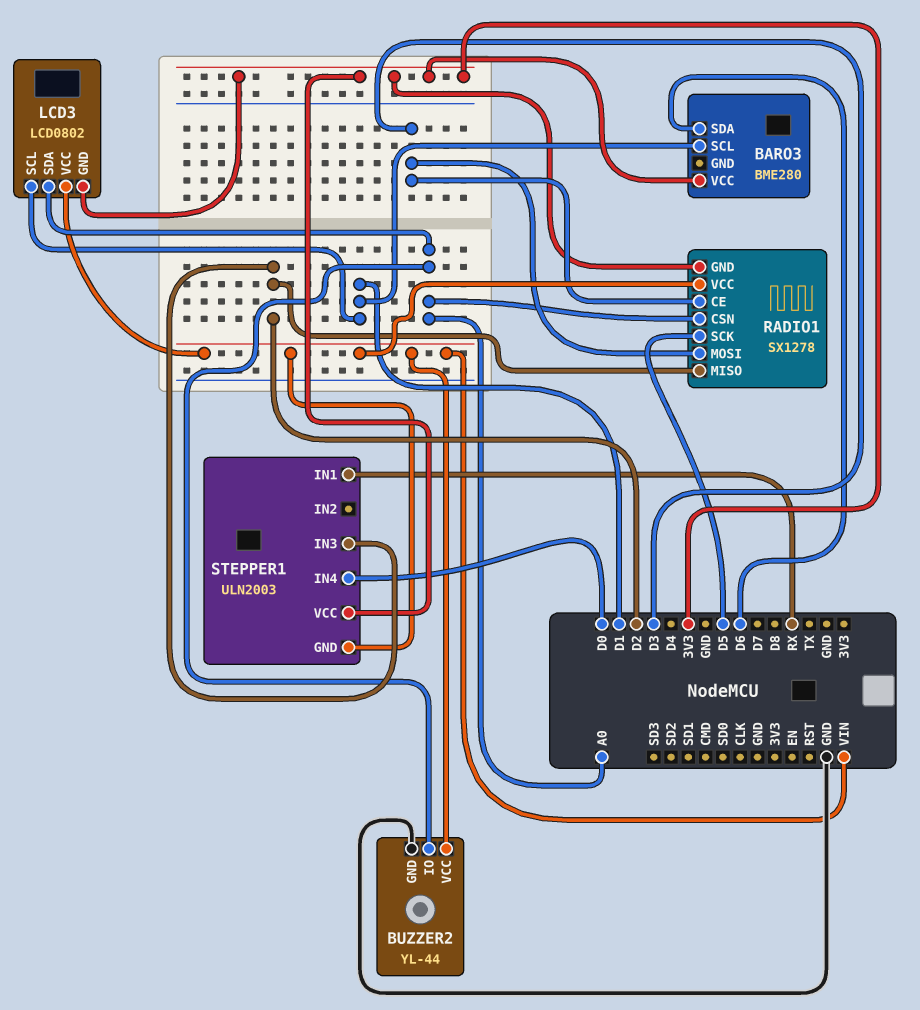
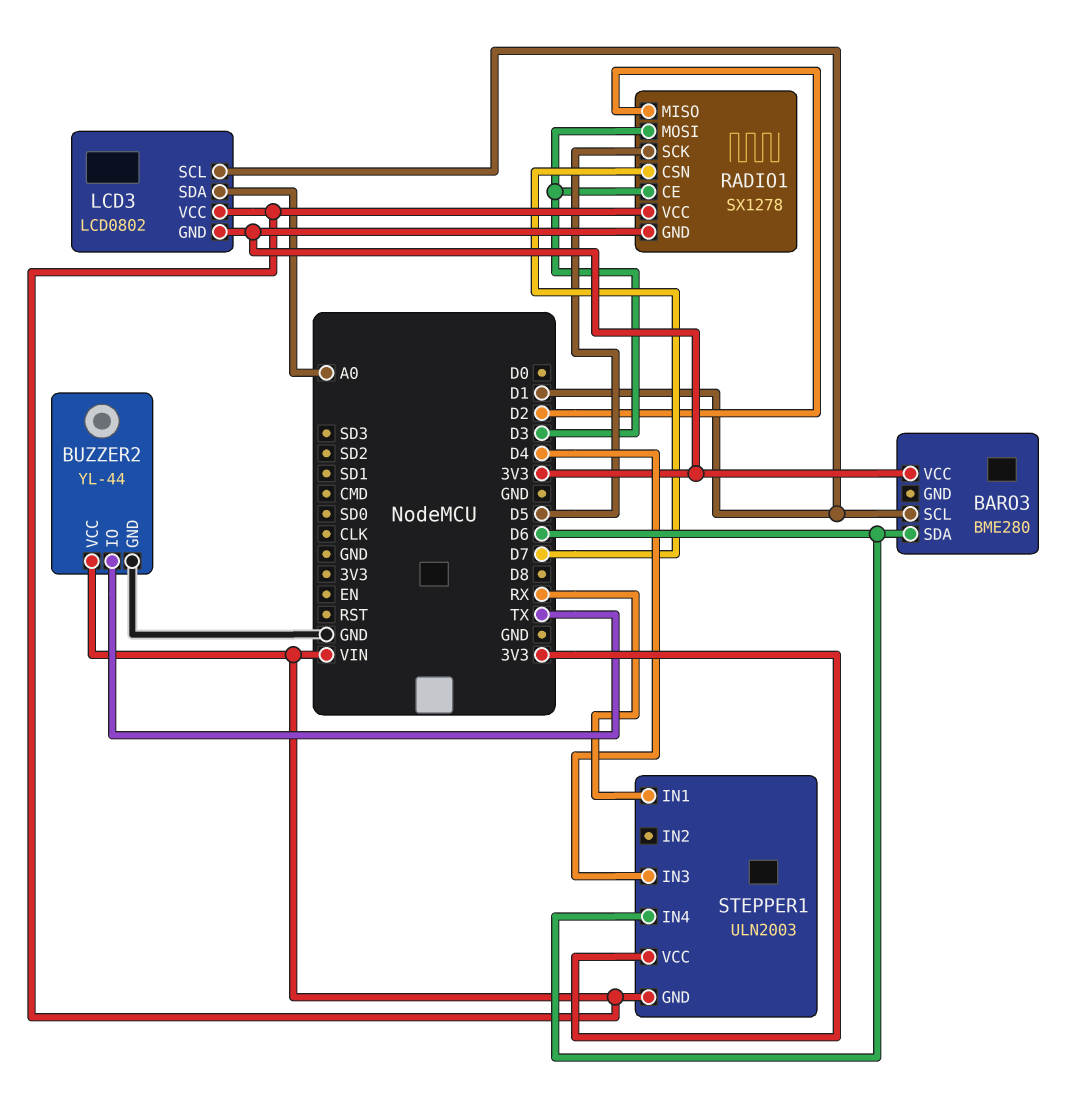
BUZZER2 pin IO: A0 -> TX
RADIO1 pin CSN: A0 -> D7
STEPPER1 pin IN3: D2 -> D4
STEPPER1 pin IN4: D0 -> D6

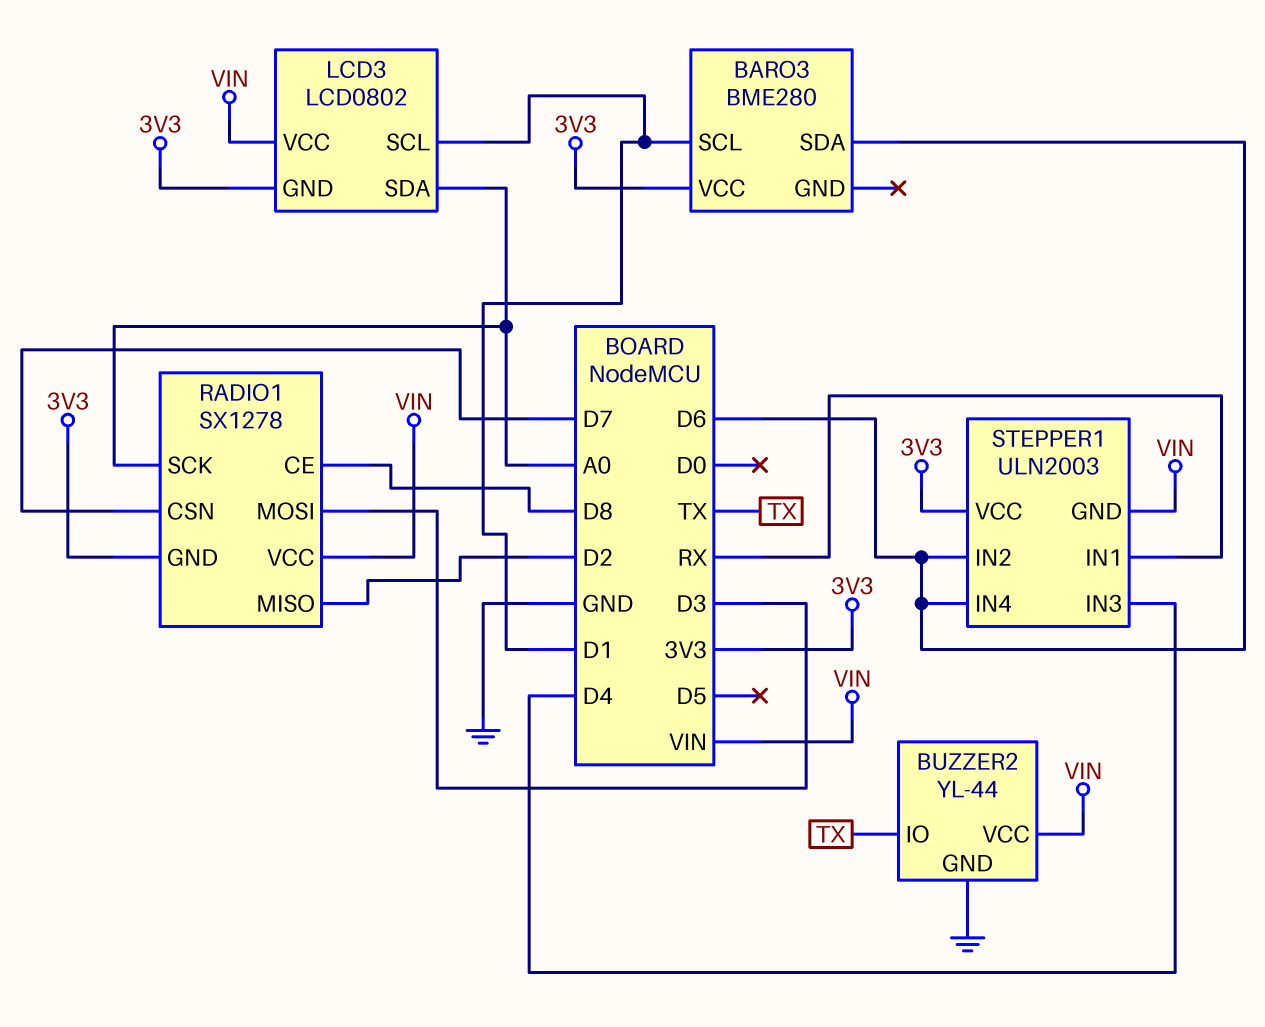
RADIO1 pin CE: D3 -> D8
RADIO1 pin SCK: D5 -> A0
STEPPER1 pin IN2: none -> D6

